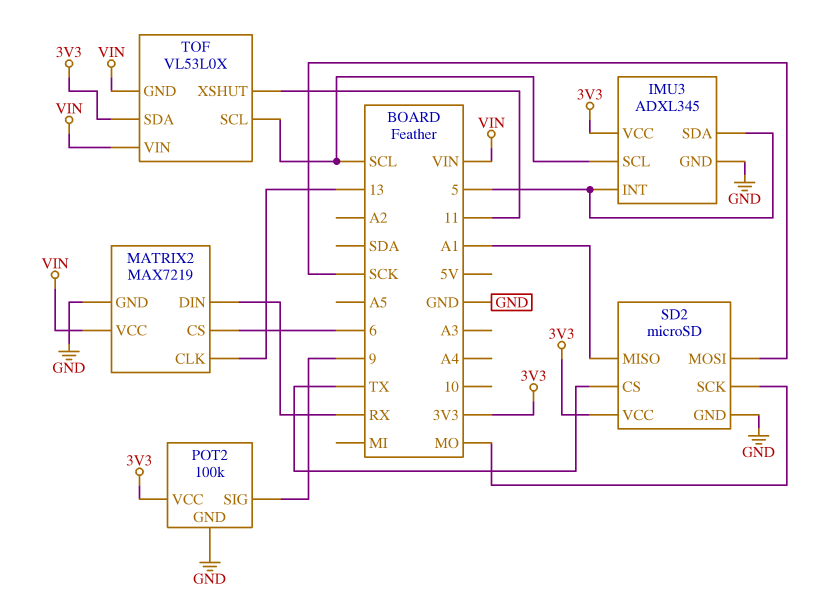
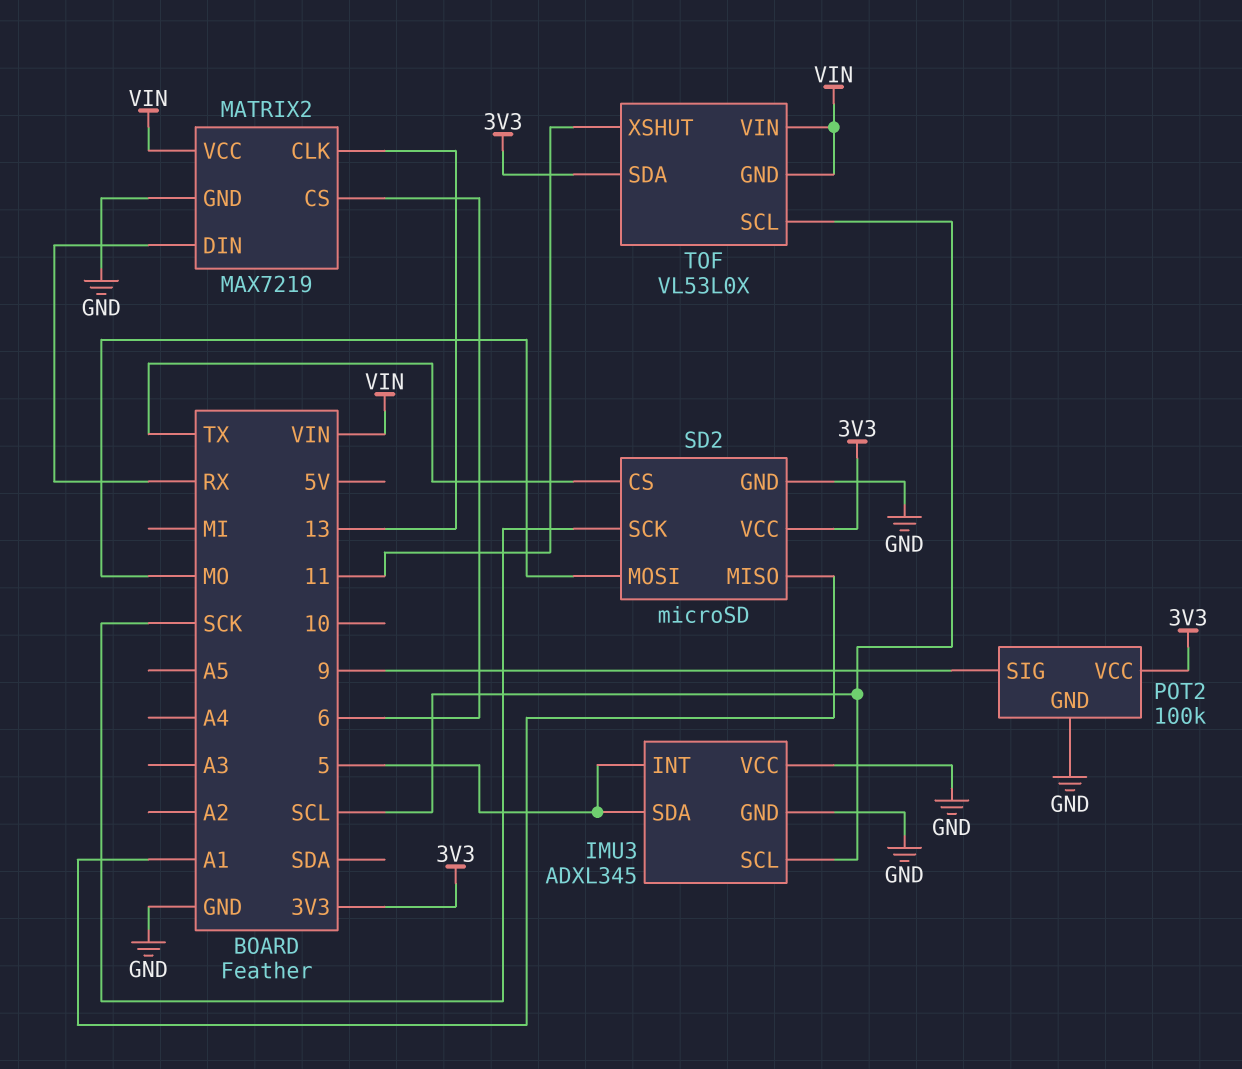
IMU3 pin VCC: 3V3 -> GND
SD2 pin MOSI: SCK -> MO
SD2 pin SCK: MO -> SCK

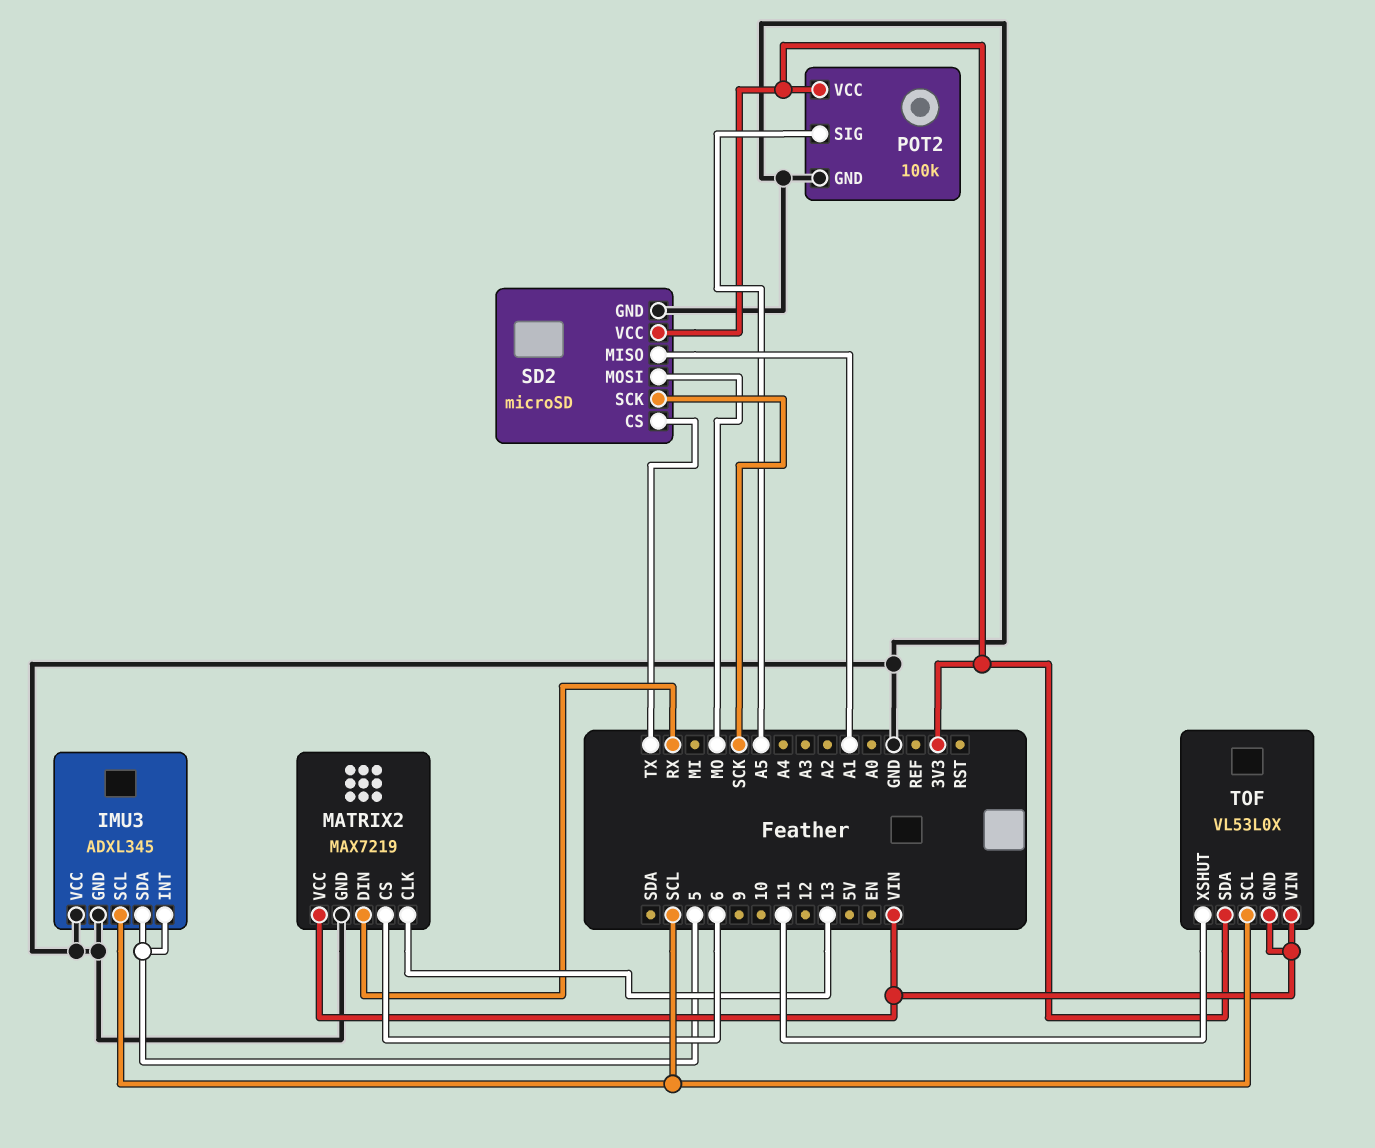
POT2 pin SIG: 9 -> A5

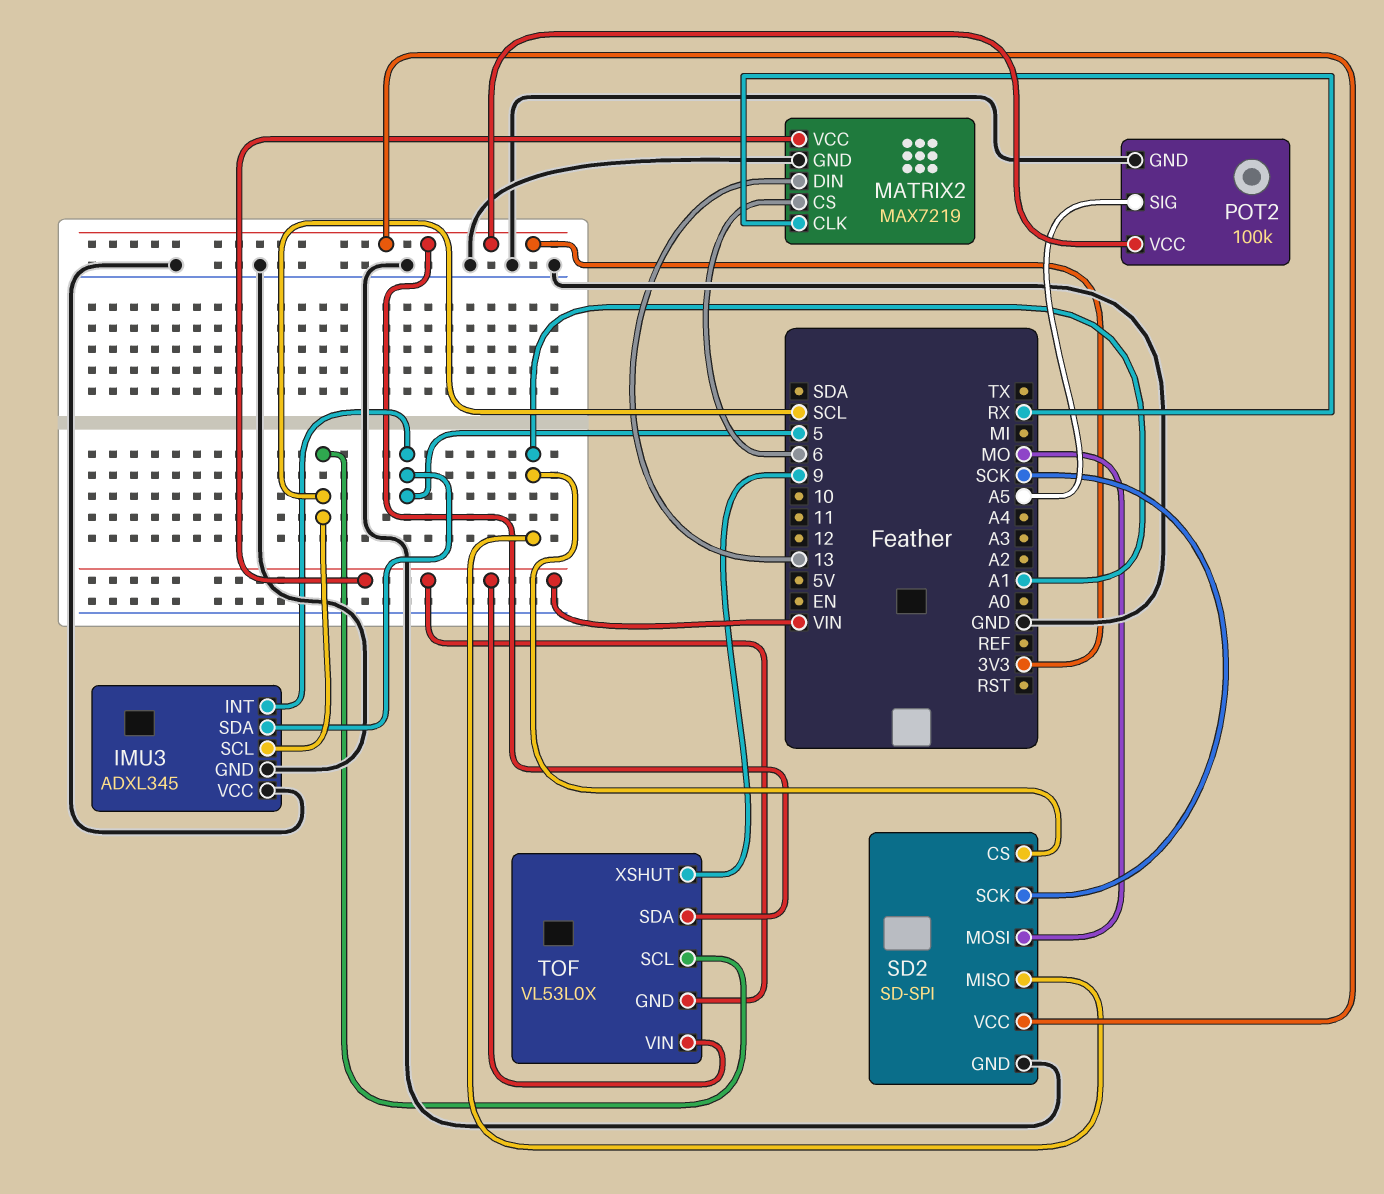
MATRIX2 pin CLK: 13 -> RX
MATRIX2 pin DIN: RX -> 13
SD2: microSD -> SD-SPI
SD2 pin CS: TX -> A1
TOF pin XSHUT: 11 -> 9

